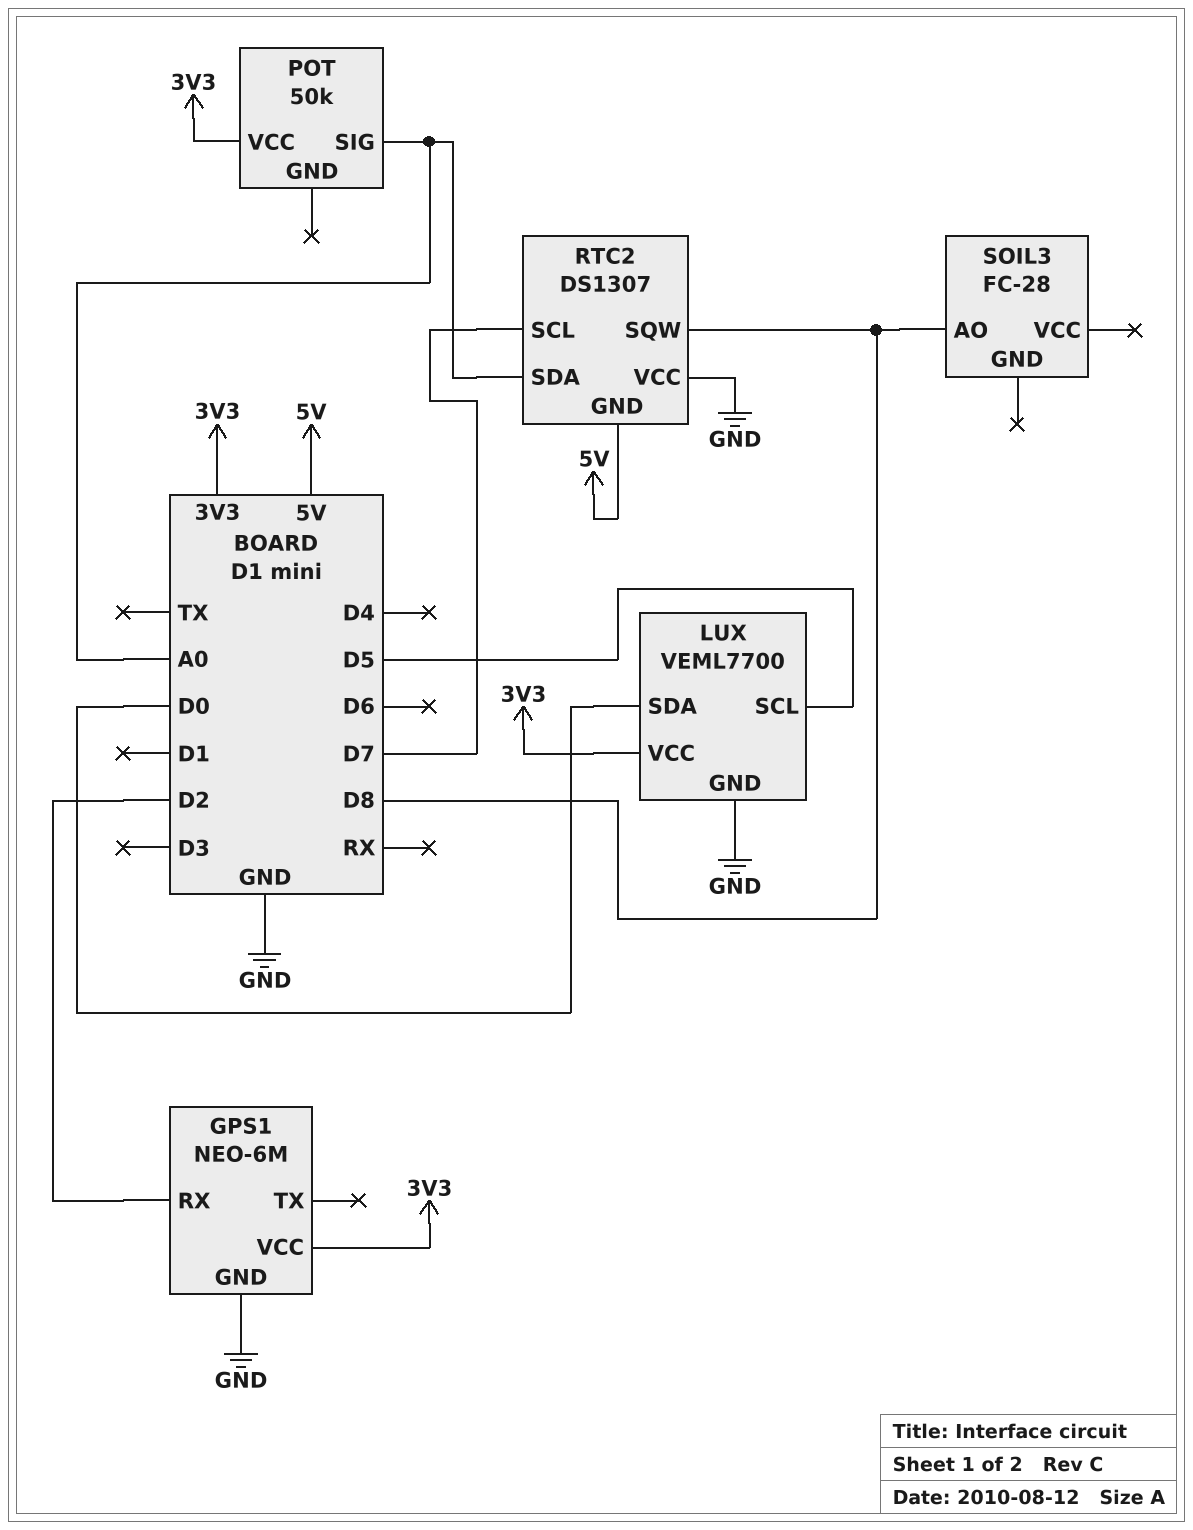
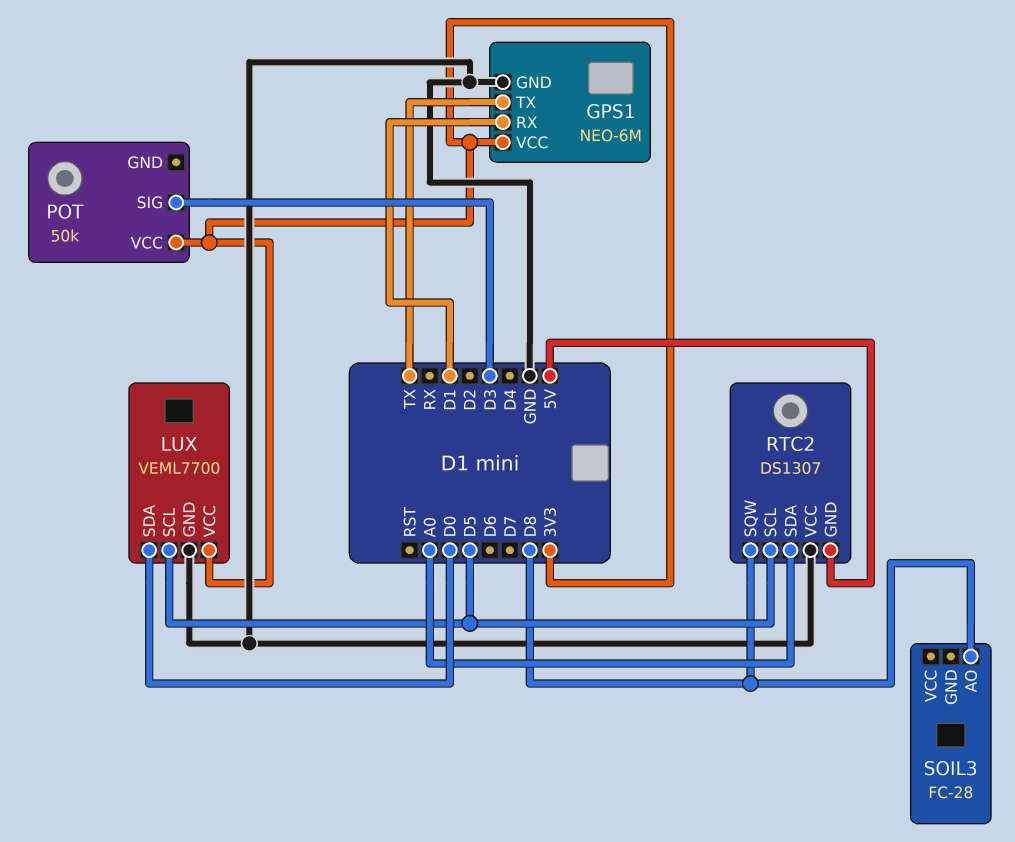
GPS1 pin RX: D2 -> D1
GPS1 pin TX: none -> TX
POT pin SIG: A0 -> D3
RTC2 pin SCL: D7 -> D5

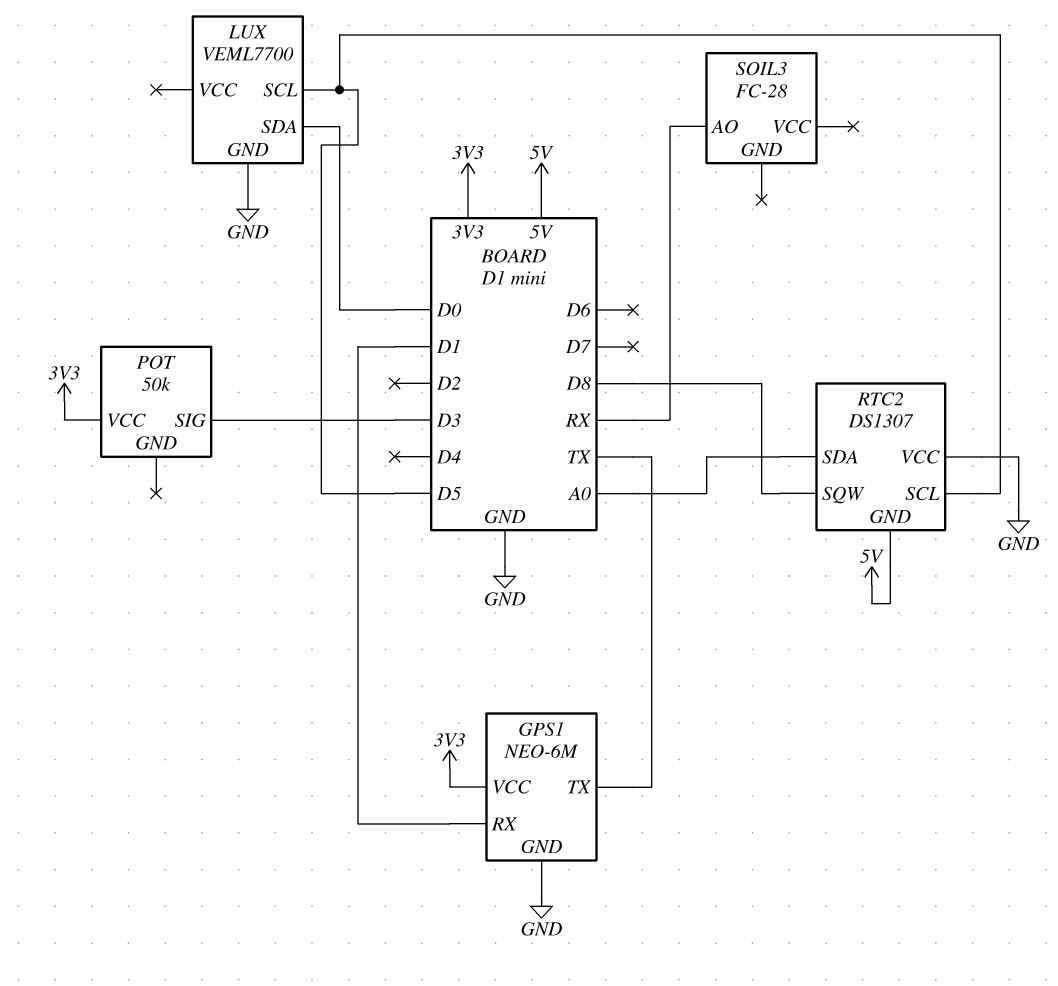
LUX pin VCC: 3V3 -> none
SOIL3 pin AO: D8 -> RX

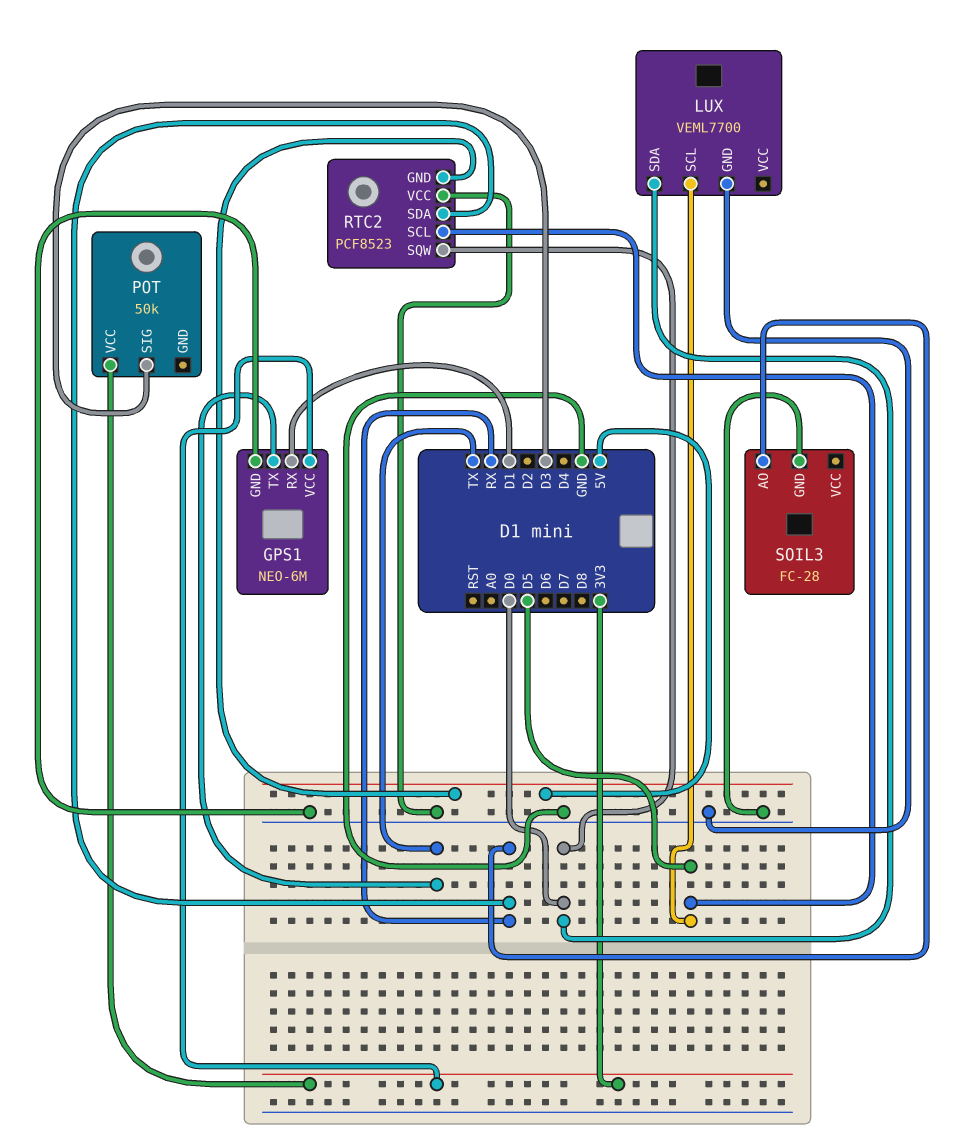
RTC2: DS1307 -> PCF8523
RTC2 pin SDA: A0 -> RX
RTC2 pin SQW: D8 -> D0
SOIL3 pin GND: none -> GND

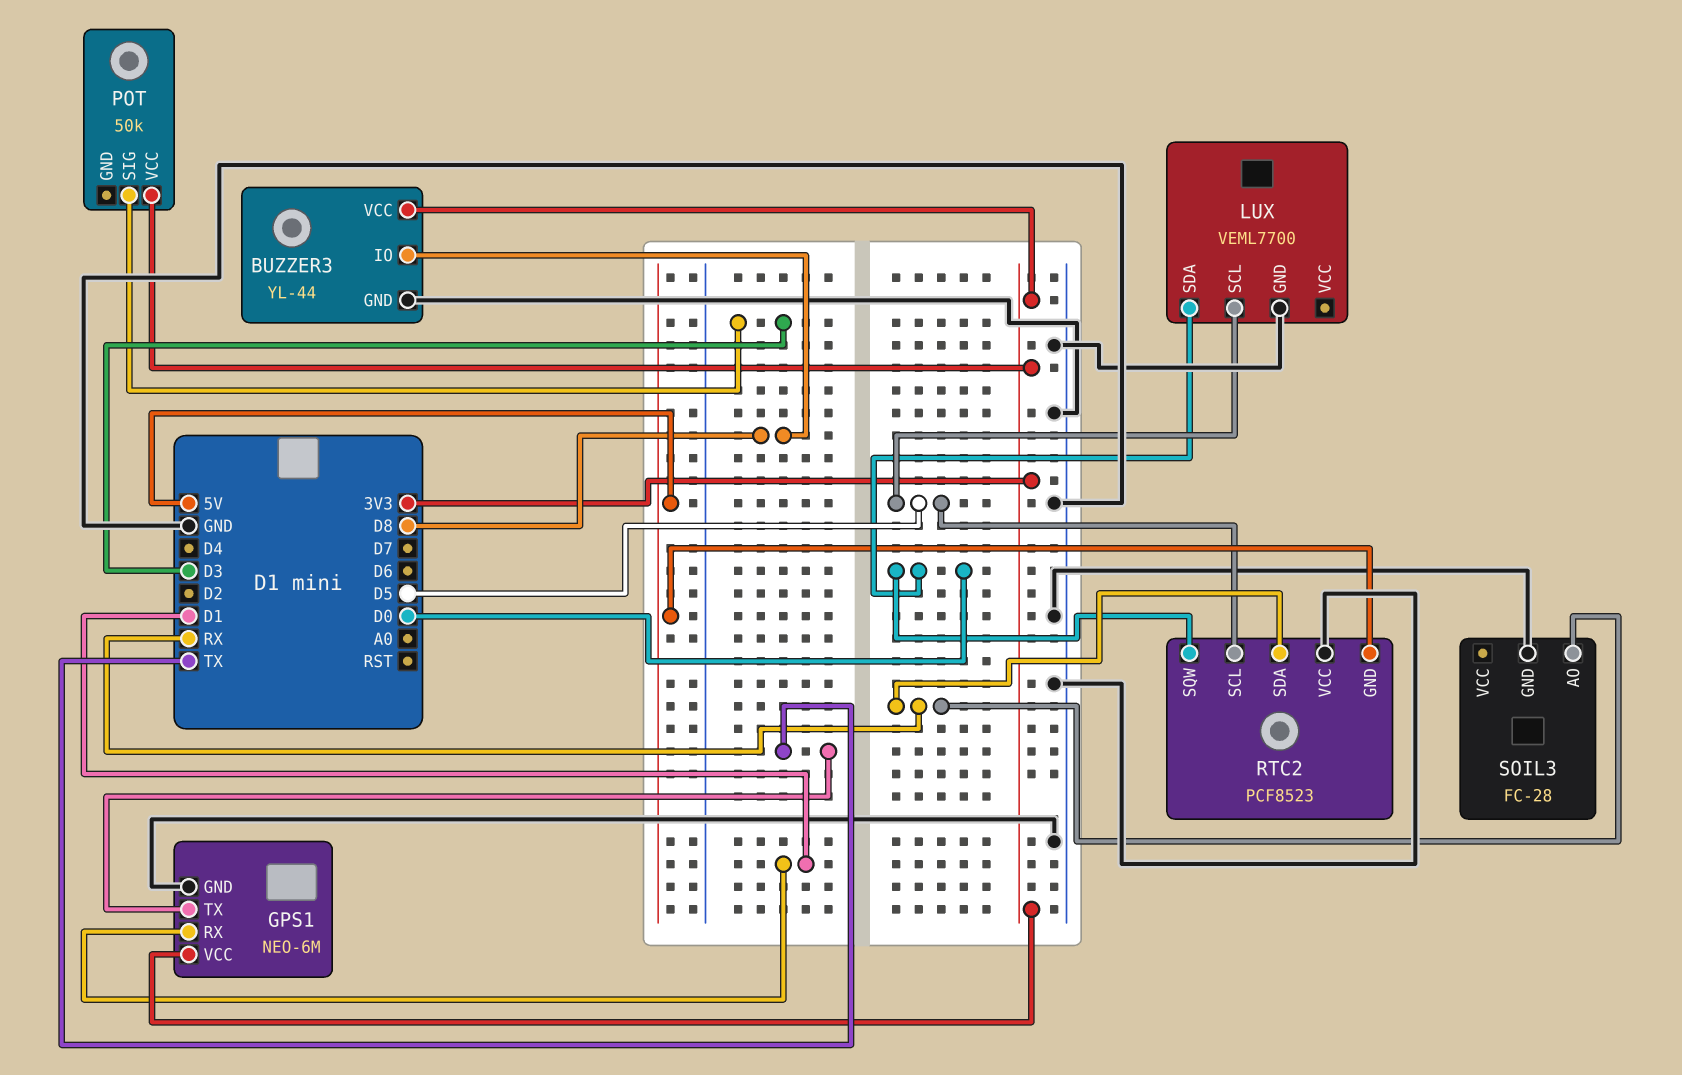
BUZZER3: none -> YL-44
BUZZER3 pin GND: none -> GND
BUZZER3 pin IO: none -> D8
BUZZER3 pin VCC: none -> 3V3

